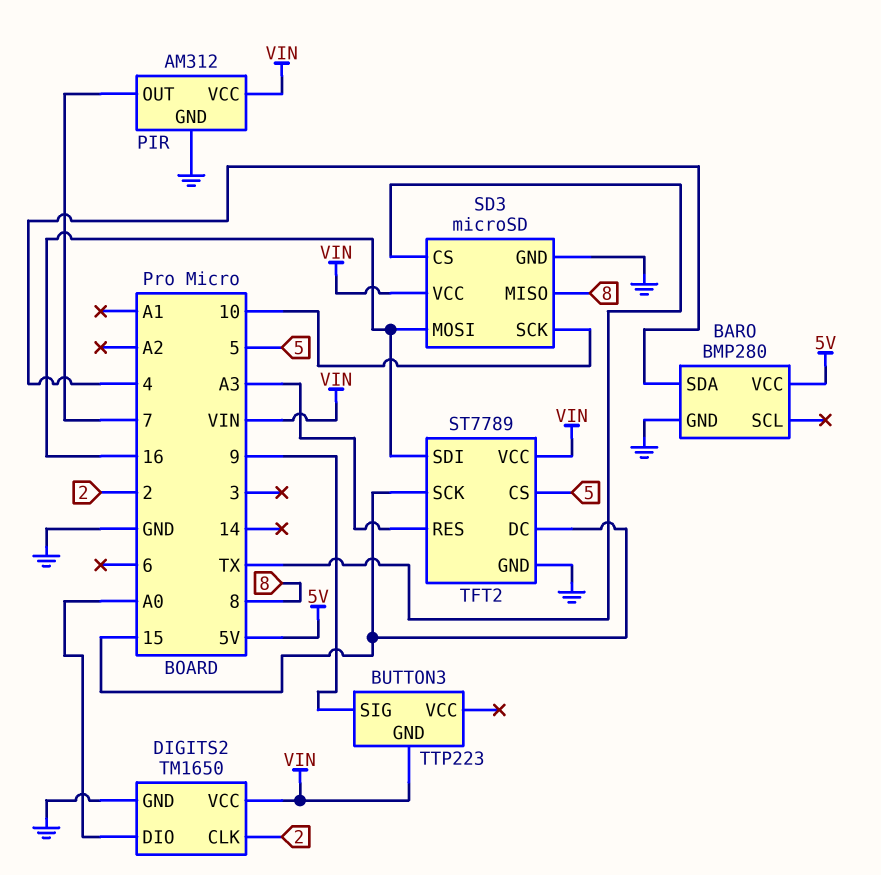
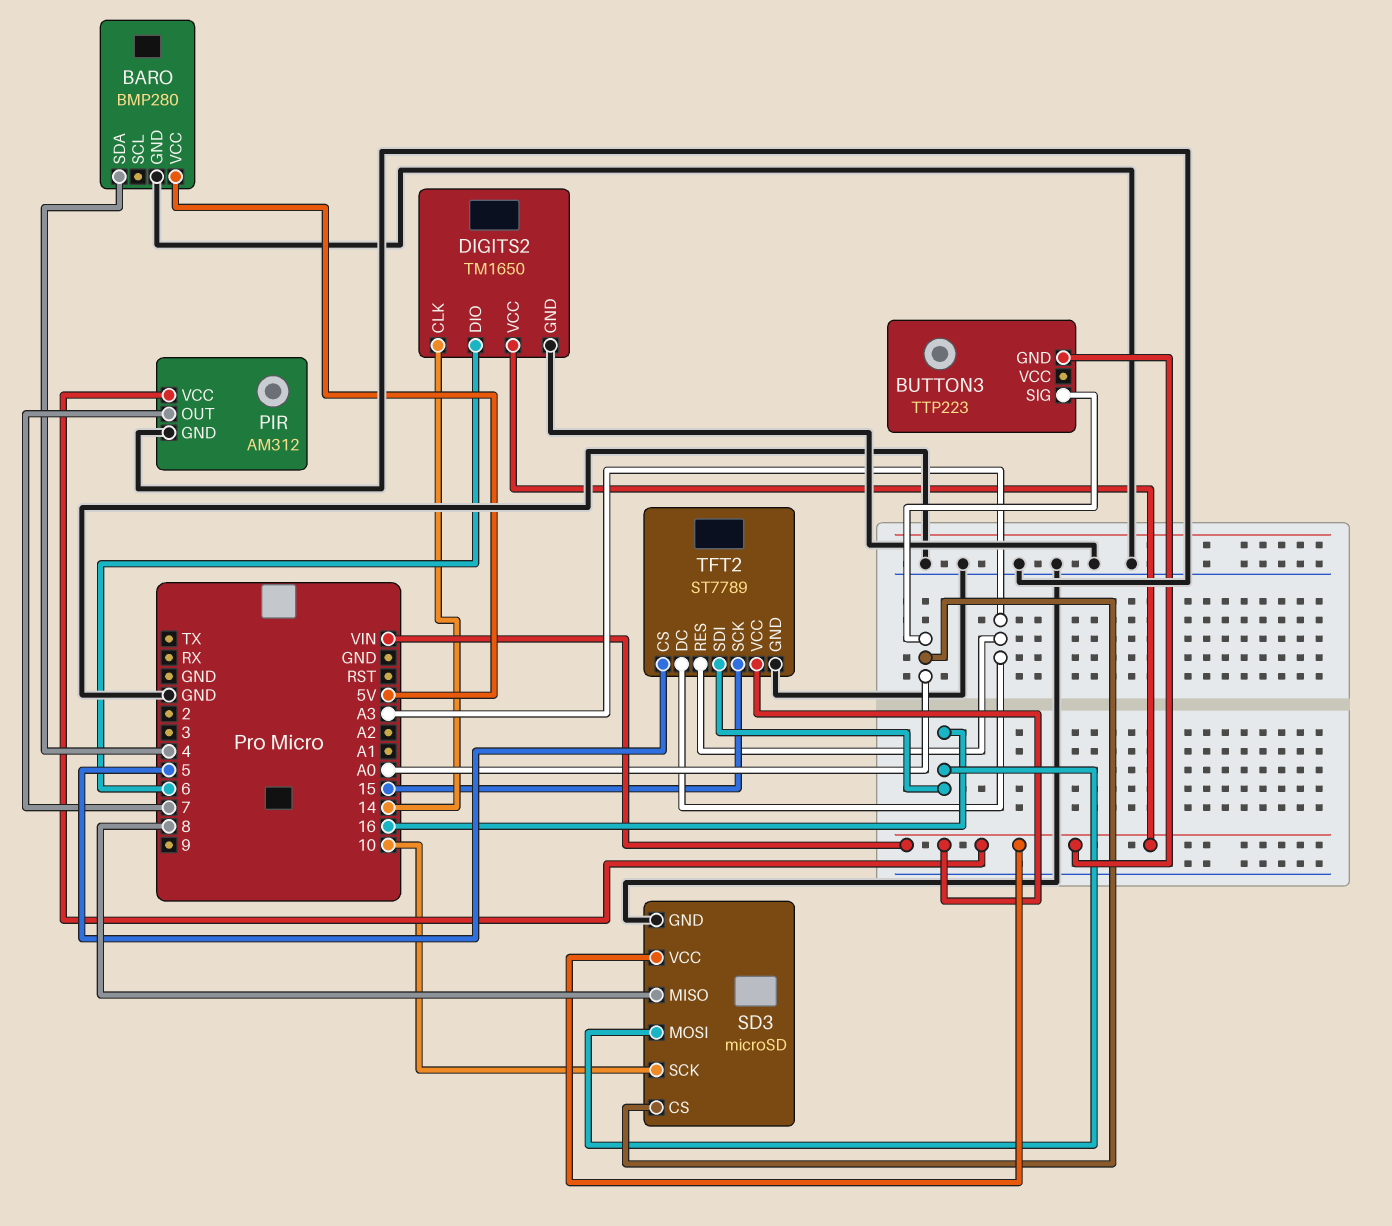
BUTTON3 pin SIG: 9 -> A0
DIGITS2 pin CLK: 2 -> 14
DIGITS2 pin DIO: A0 -> 6
SD3 pin CS: TX -> A0
TFT2 pin DC: 15 -> A3

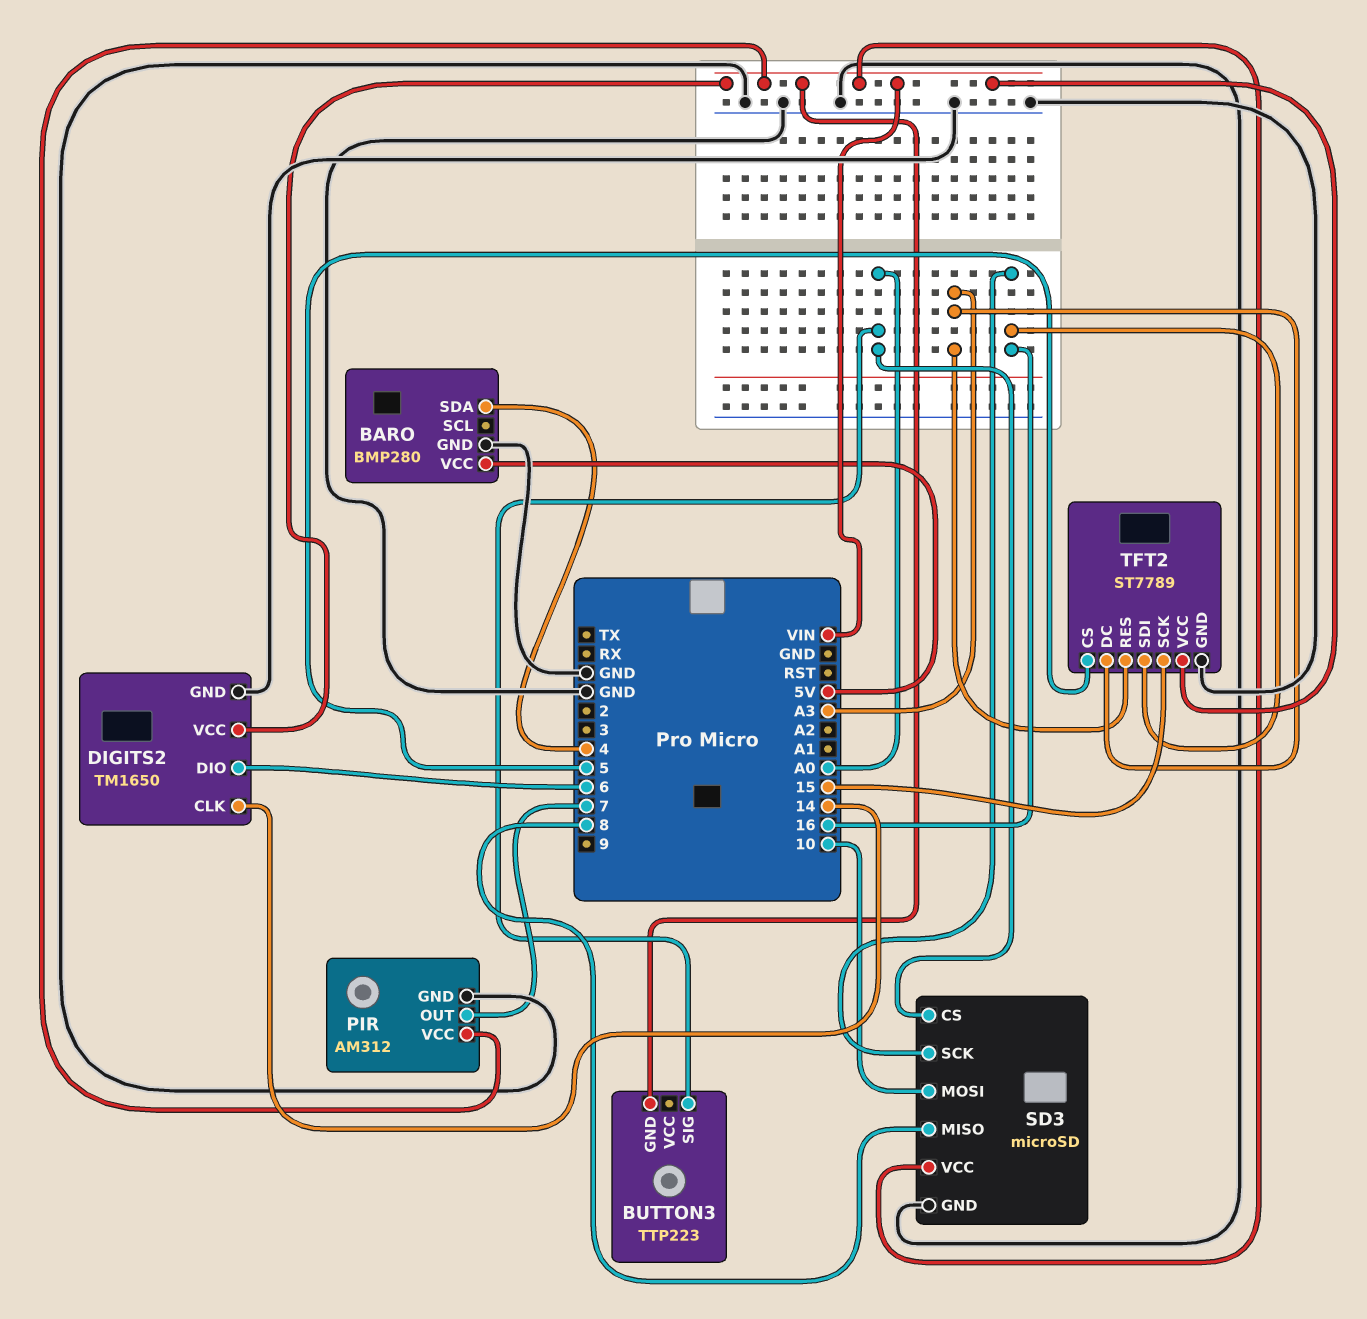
SD3 pin MOSI: 16 -> 10
SD3 pin SCK: 10 -> 16

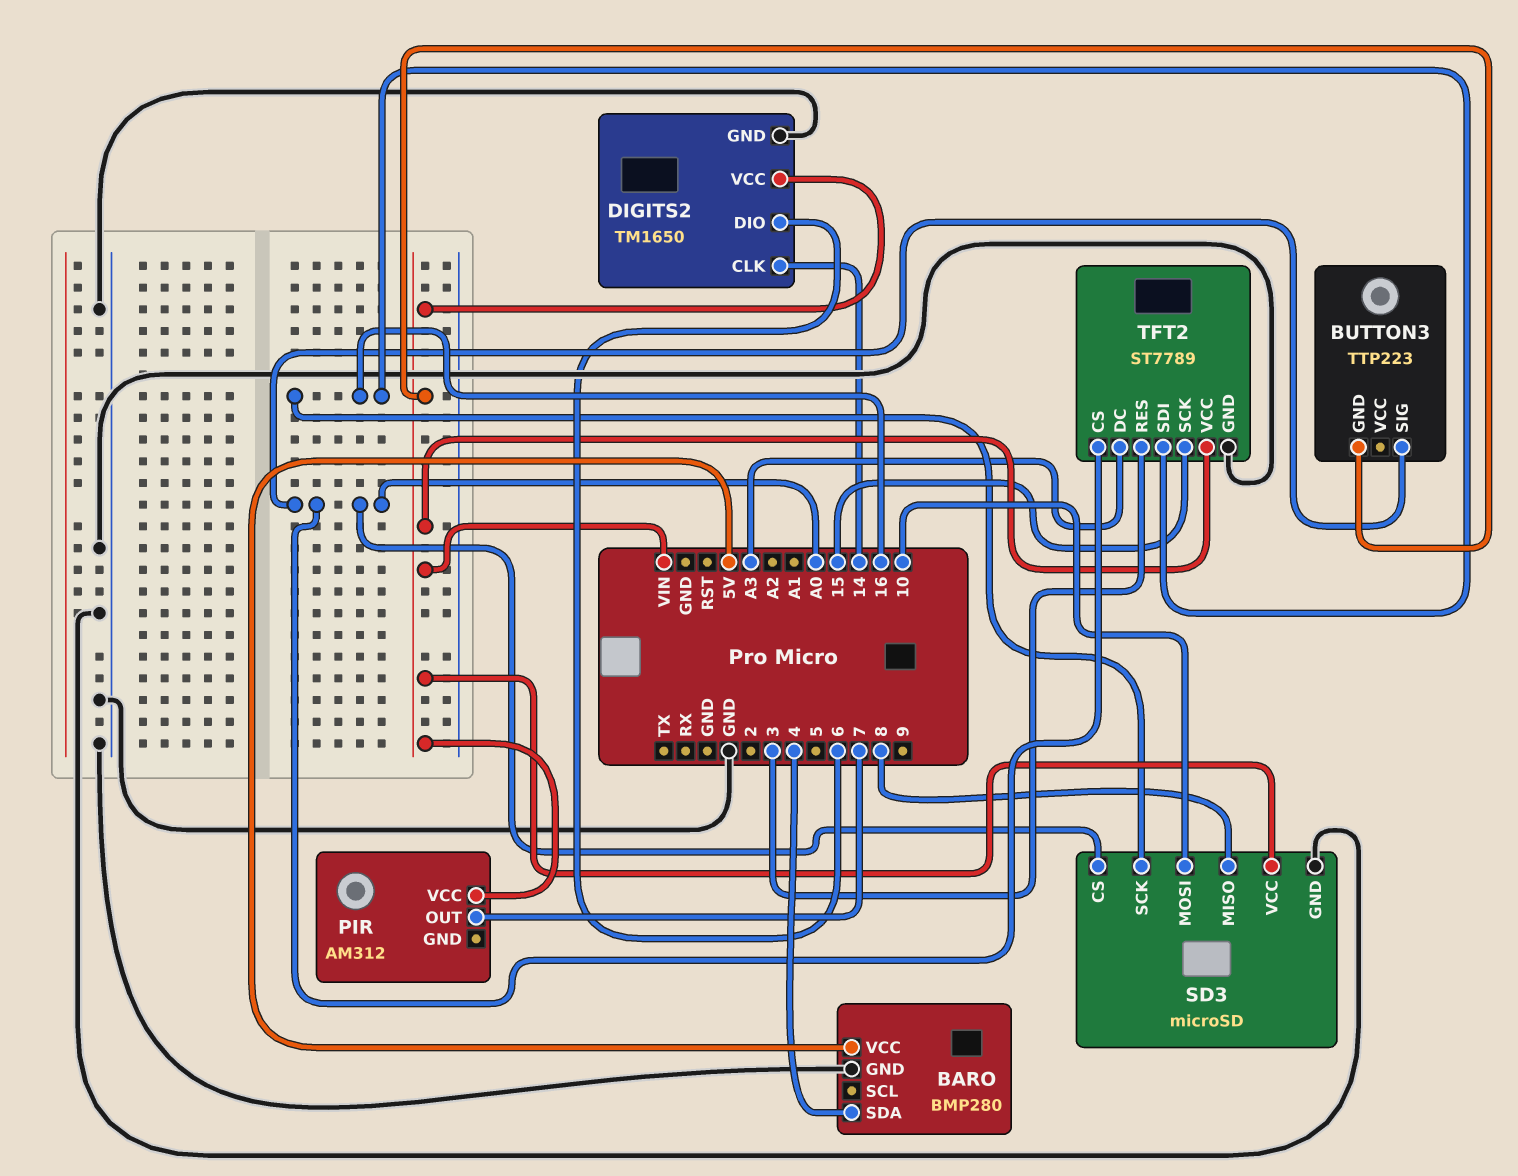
PIR pin GND: GND -> none
TFT2 pin CS: 5 -> A0
TFT2 pin RES: A3 -> 3

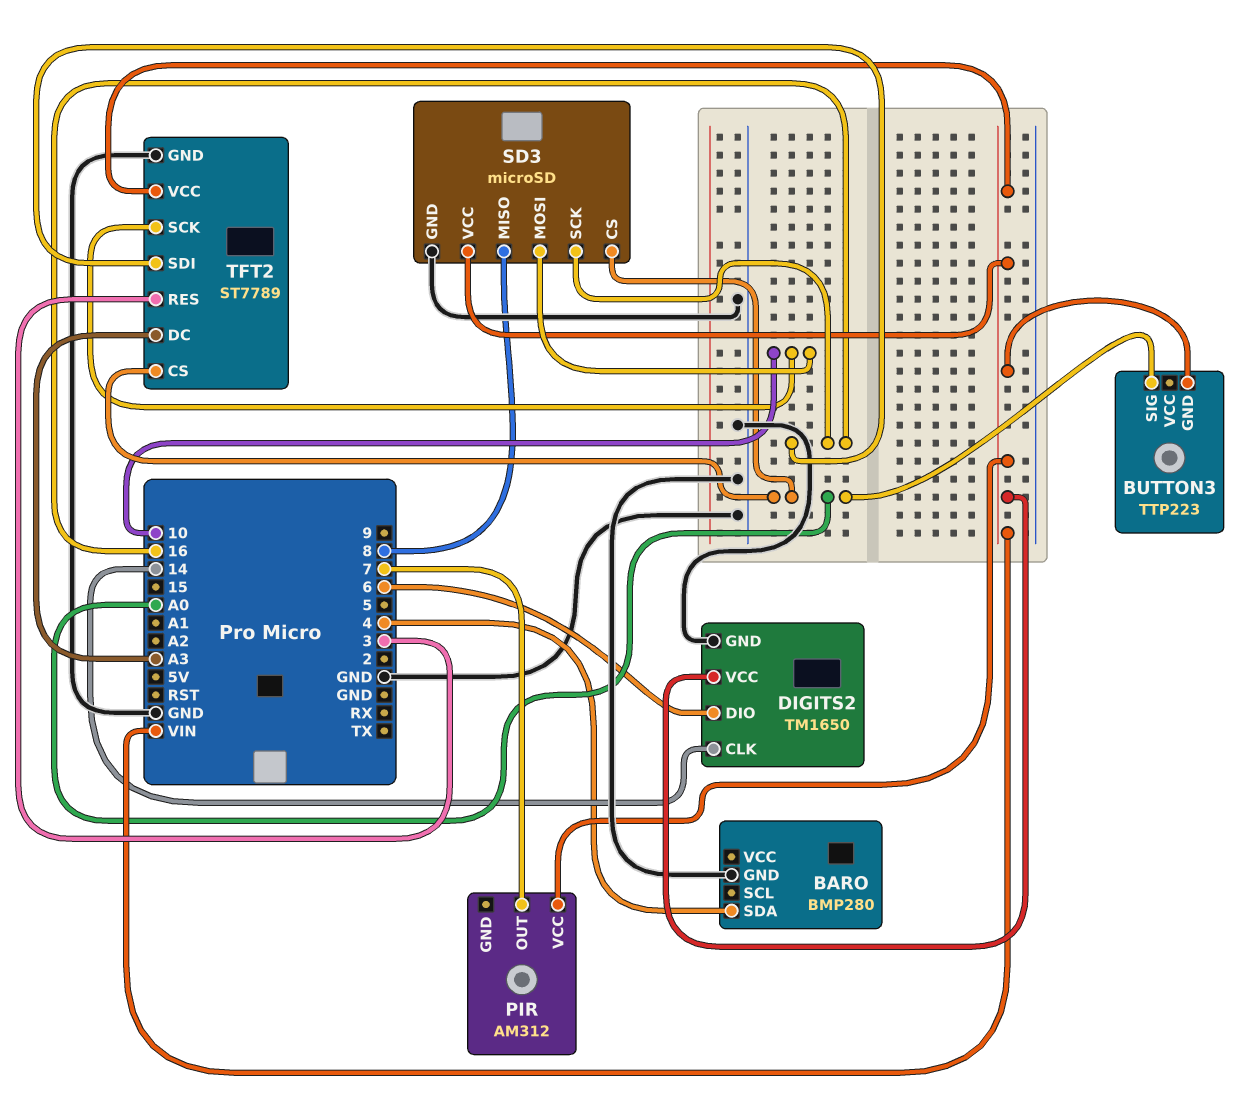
BARO pin VCC: 5V -> none
TFT2 pin SCK: 15 -> 10

